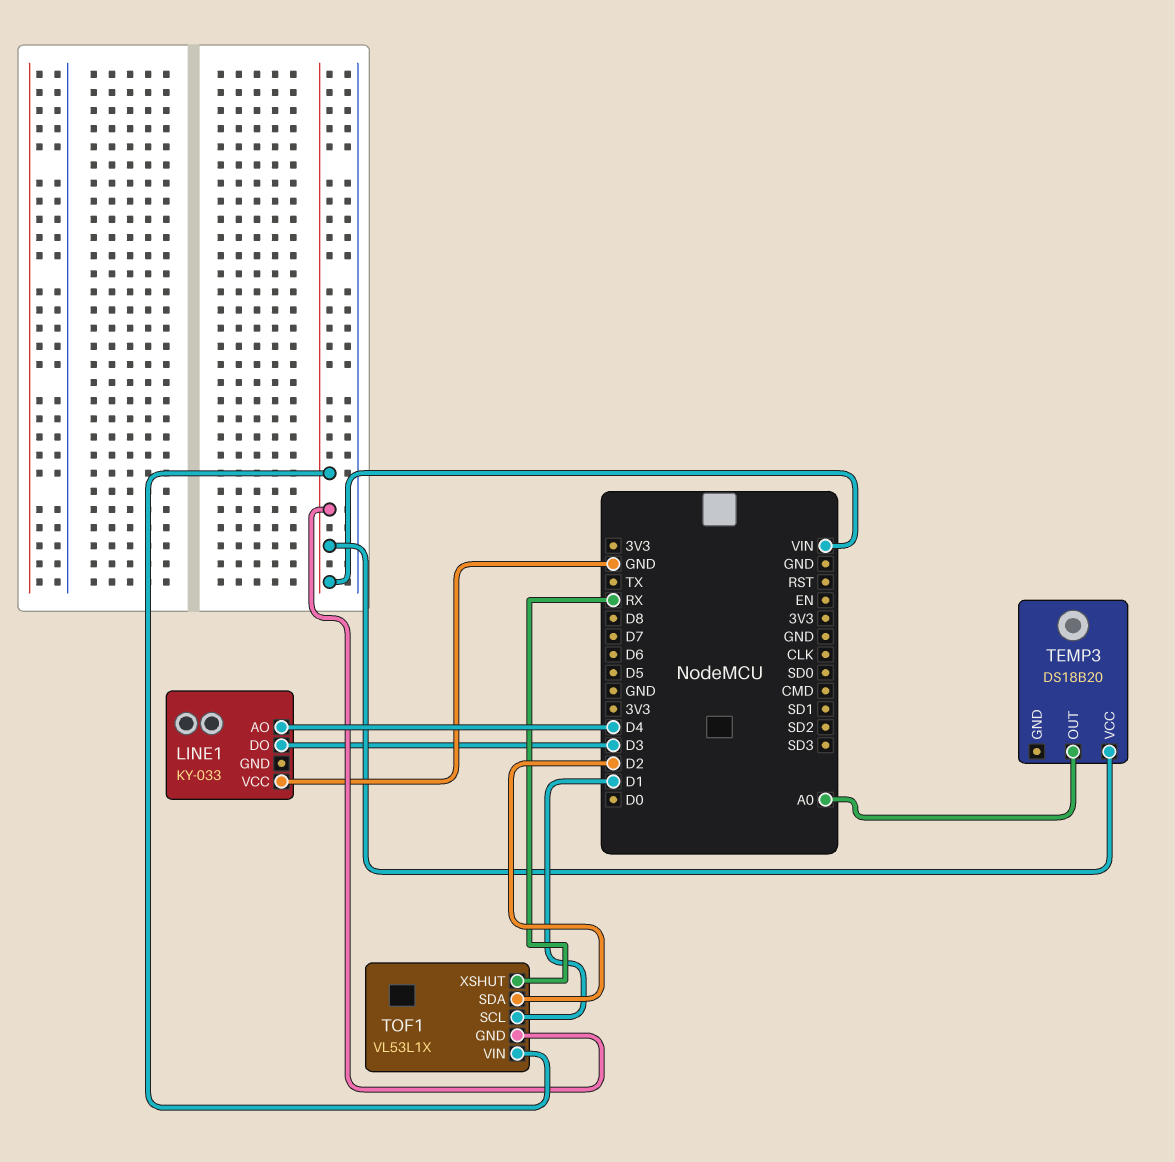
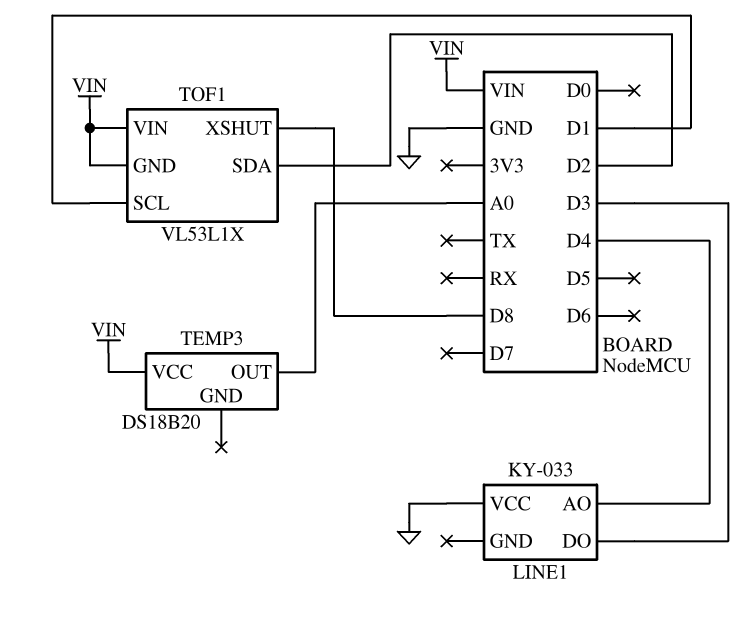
TOF1 pin XSHUT: RX -> D8

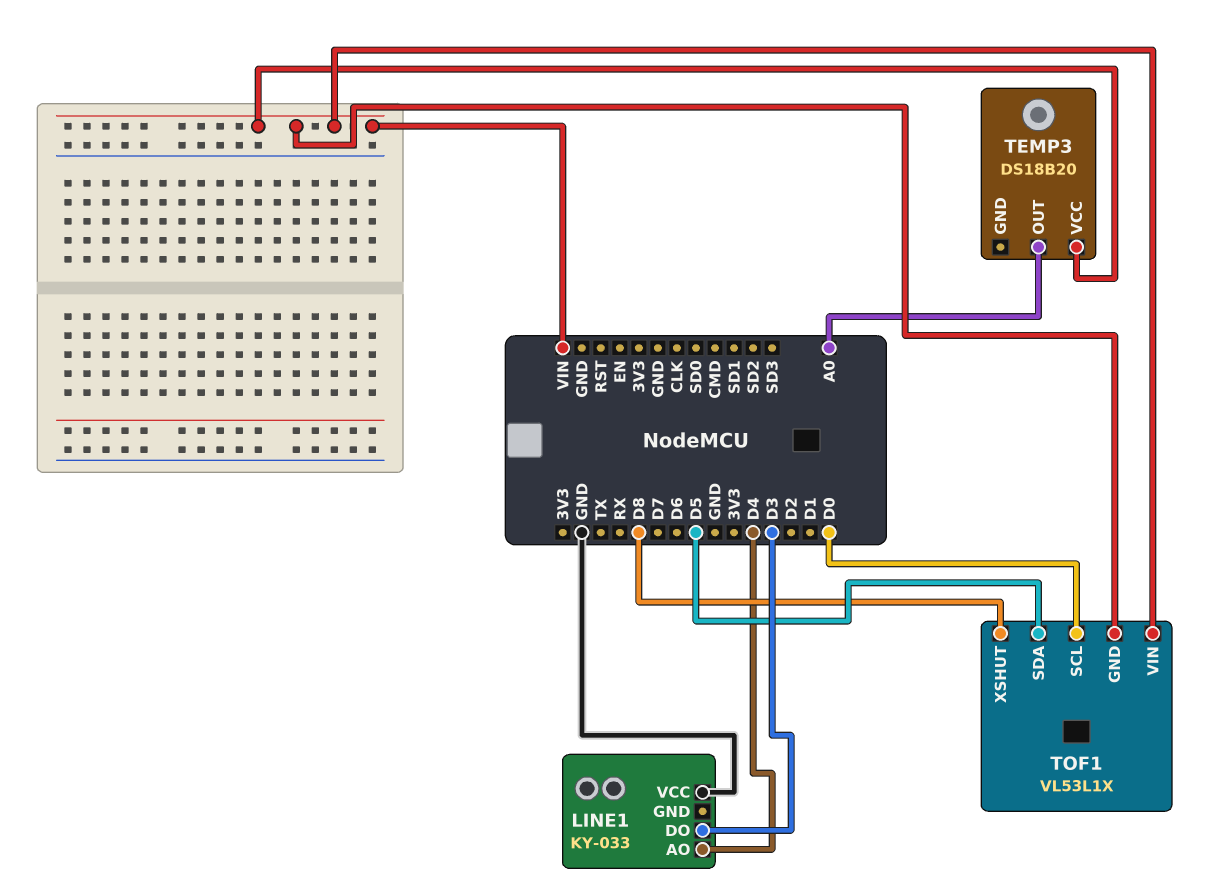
TOF1 pin SCL: D1 -> D0
TOF1 pin SDA: D2 -> D5

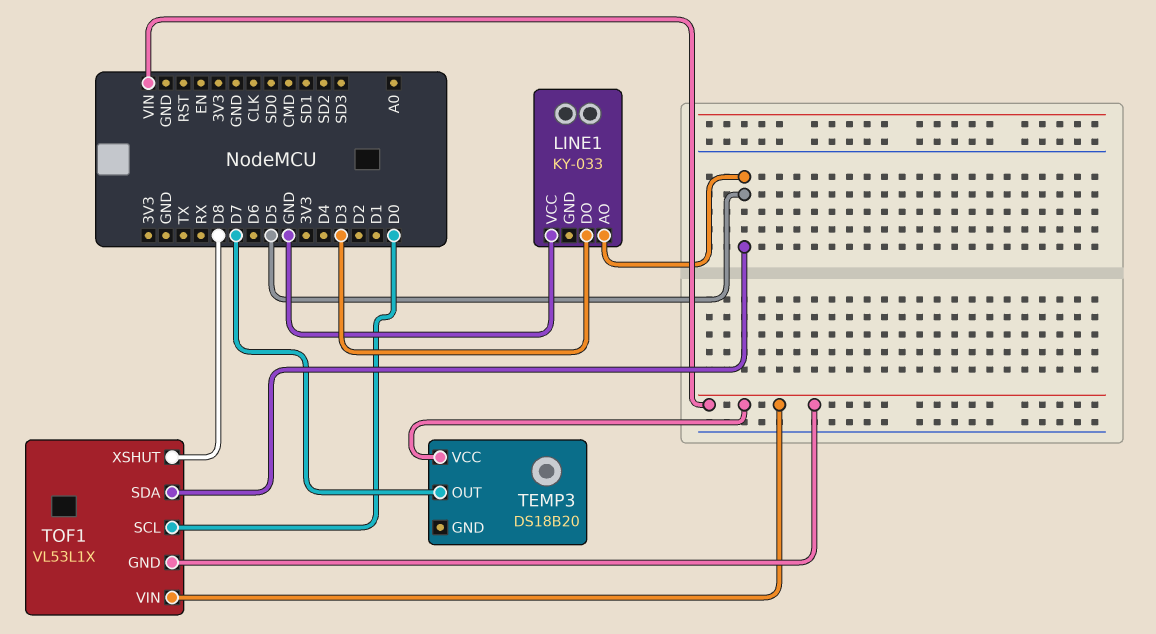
LINE1 pin AO: D4 -> D5
TEMP3 pin OUT: A0 -> D7

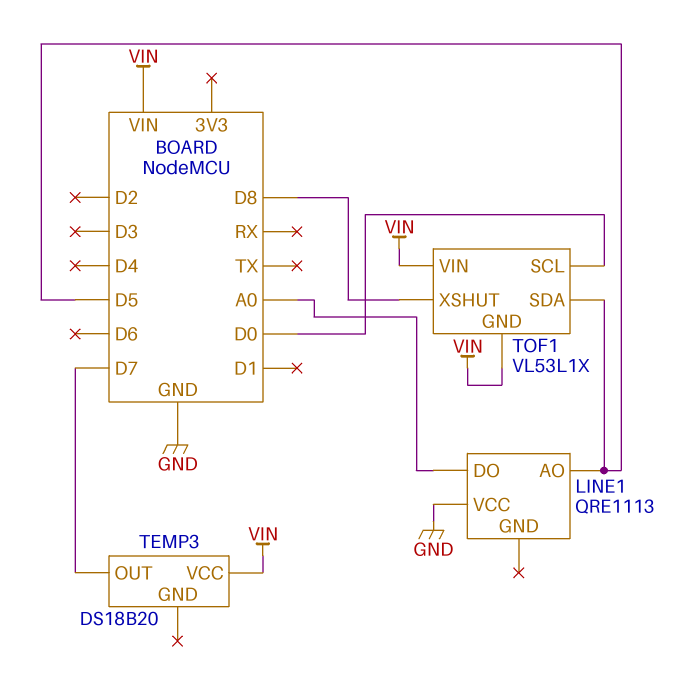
LINE1: KY-033 -> QRE1113
LINE1 pin DO: D3 -> A0

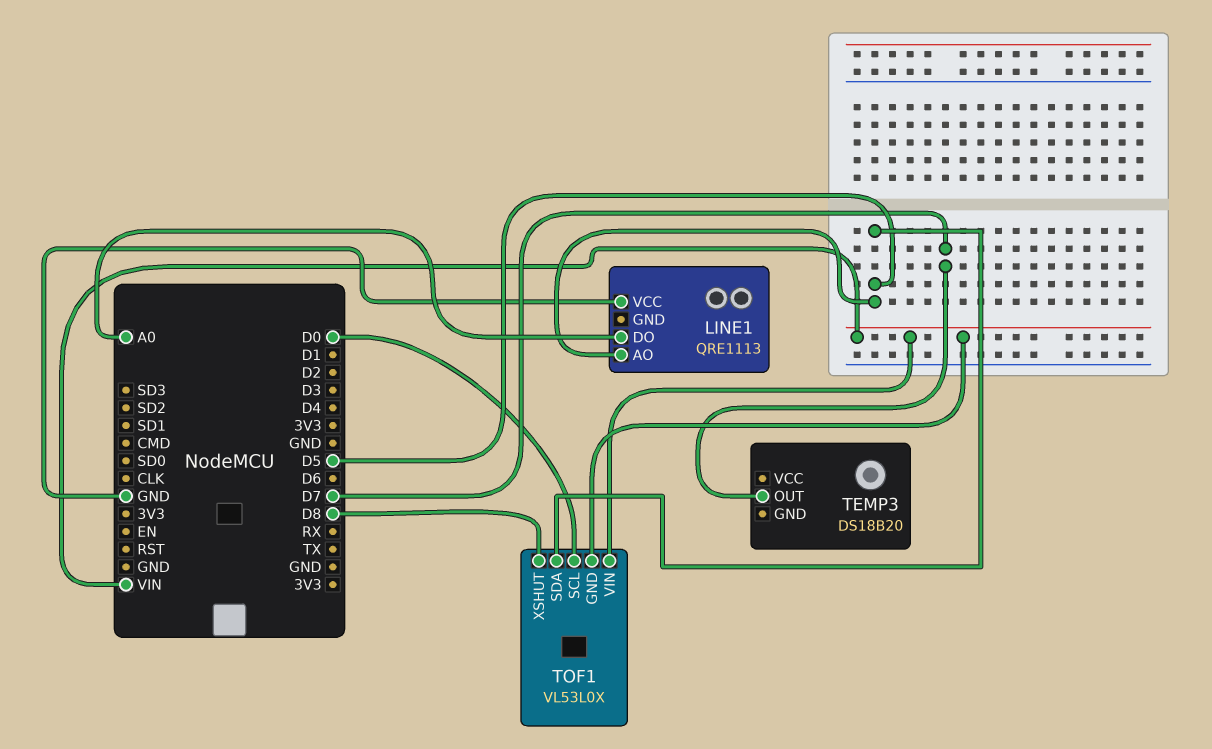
TEMP3 pin VCC: VIN -> none
TOF1: VL53L1X -> VL53L0X

